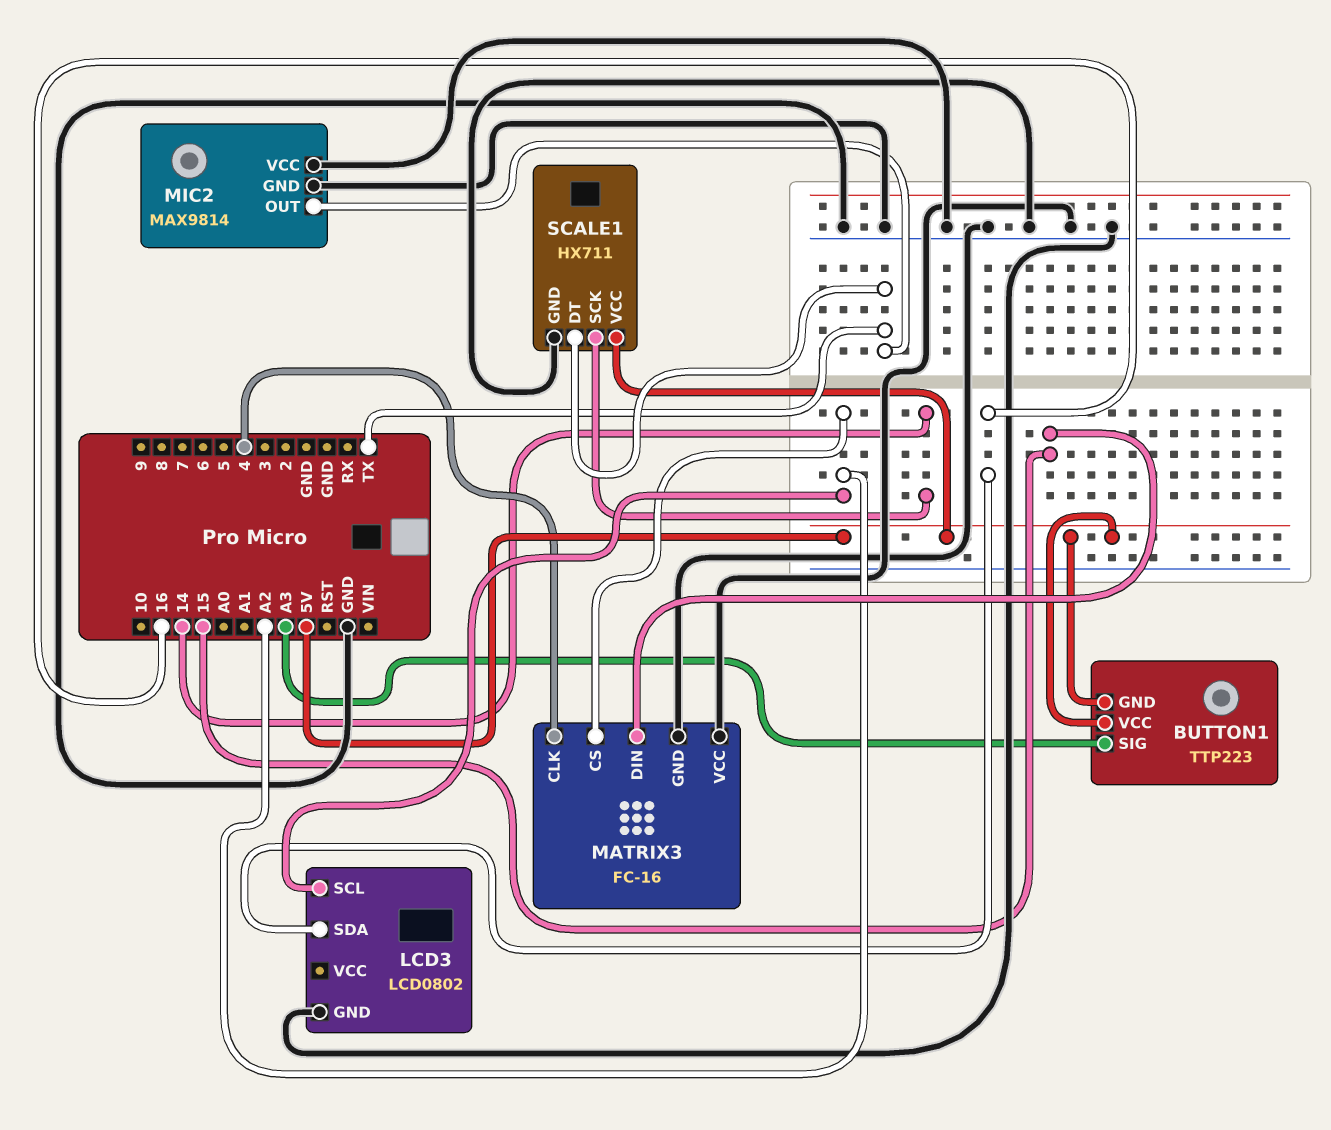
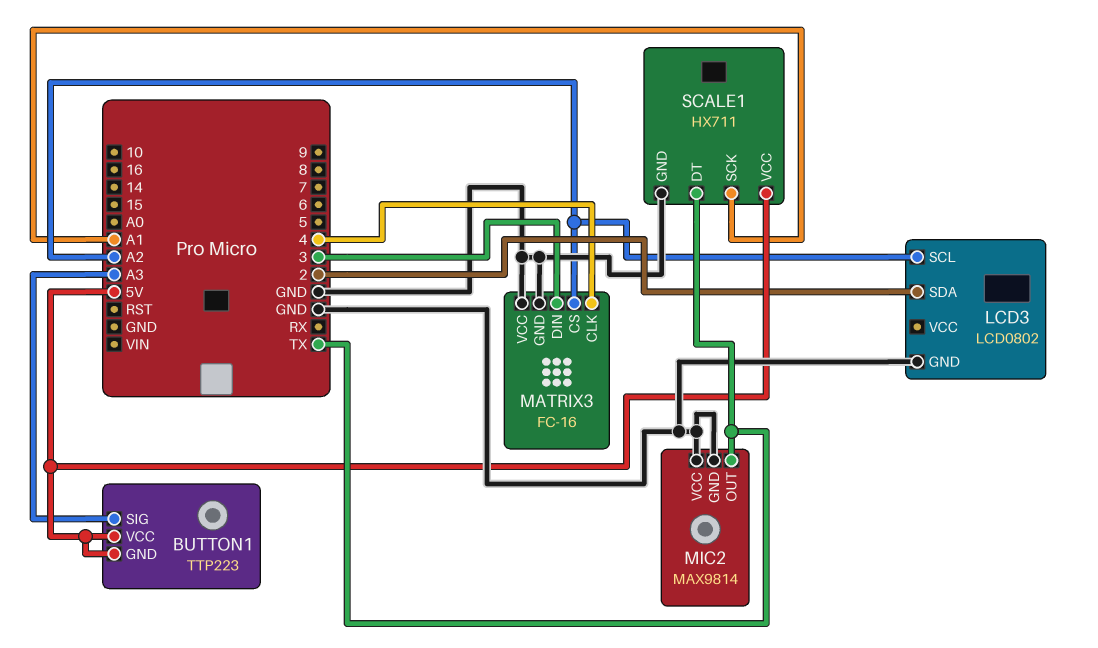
LCD3 pin SDA: 16 -> 2
MATRIX3 pin DIN: 15 -> 3
SCALE1 pin SCK: 14 -> A1

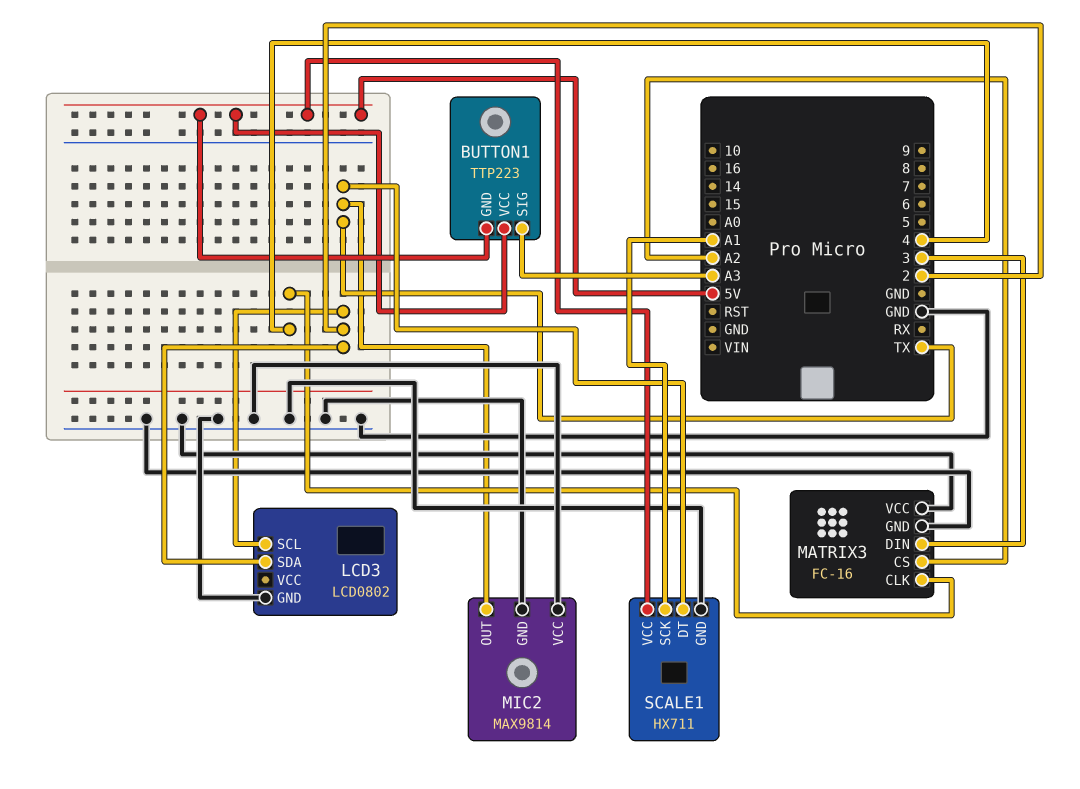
LCD3 pin SCL: A2 -> 2

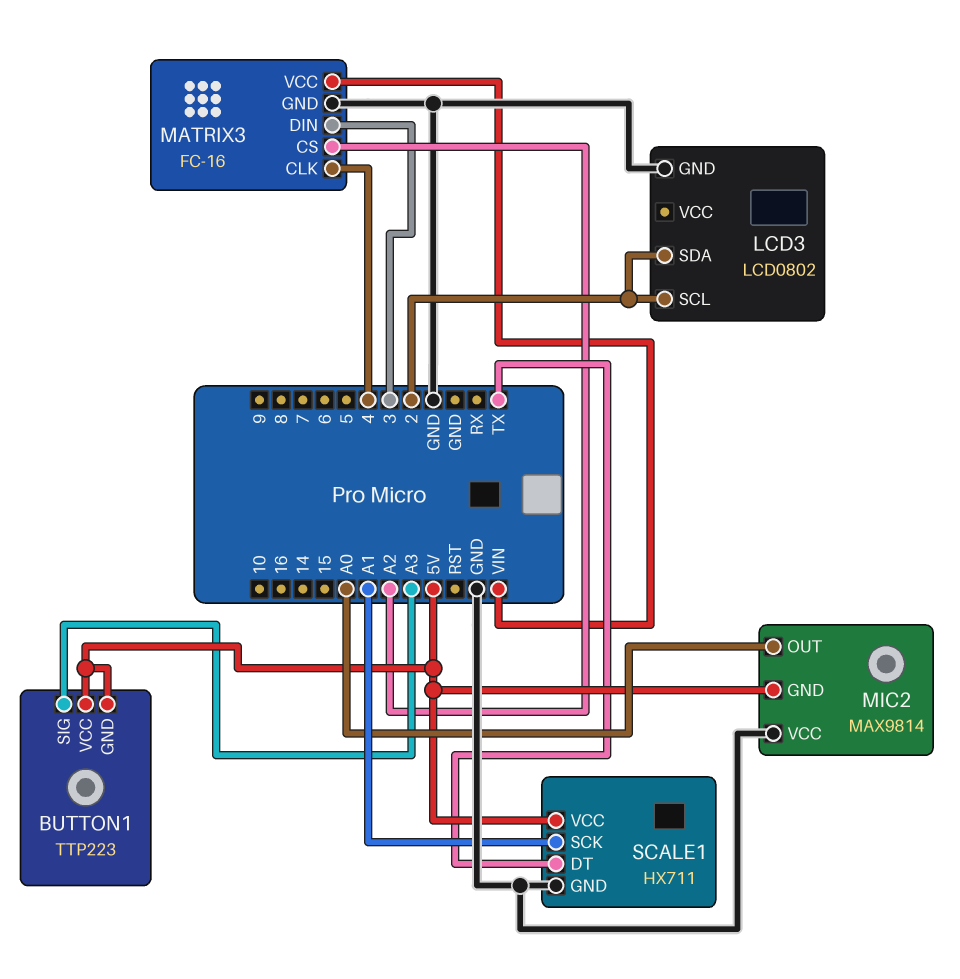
MATRIX3 pin VCC: GND -> VIN
MIC2 pin GND: GND -> 5V
MIC2 pin OUT: TX -> A0

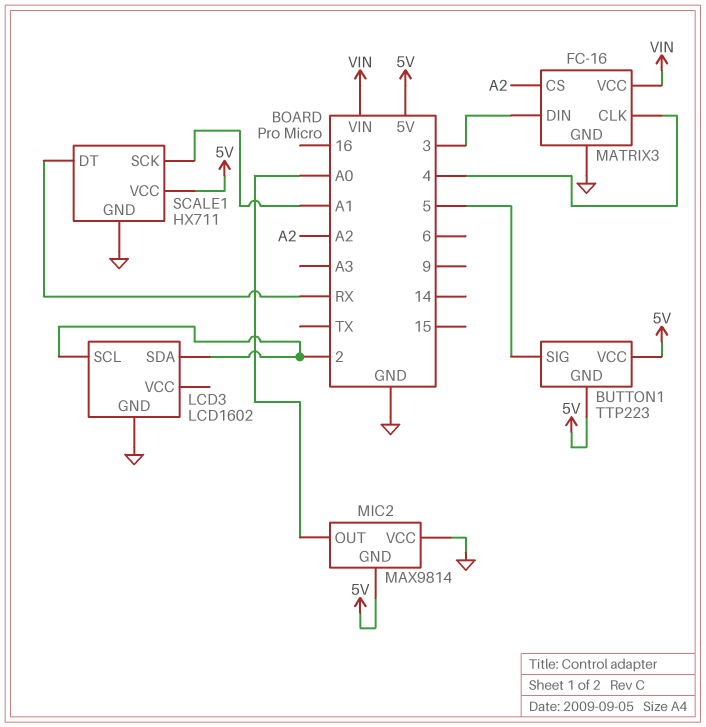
BUTTON1 pin SIG: A3 -> 5
LCD3: LCD0802 -> LCD1602
SCALE1 pin DT: TX -> RX

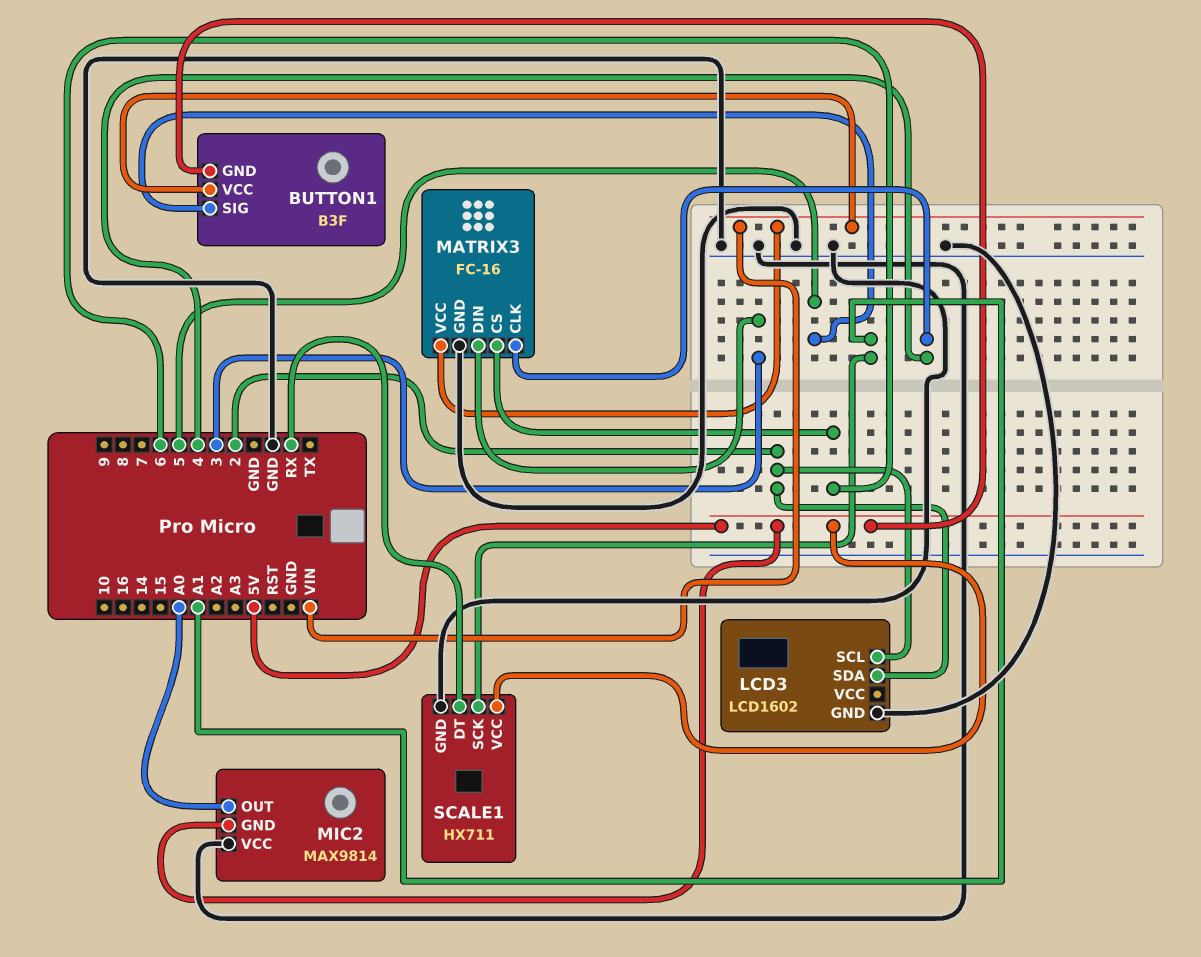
BUTTON1: TTP223 -> B3F
BUTTON1 pin VCC: 5V -> VIN
MATRIX3 pin CS: A2 -> 6

